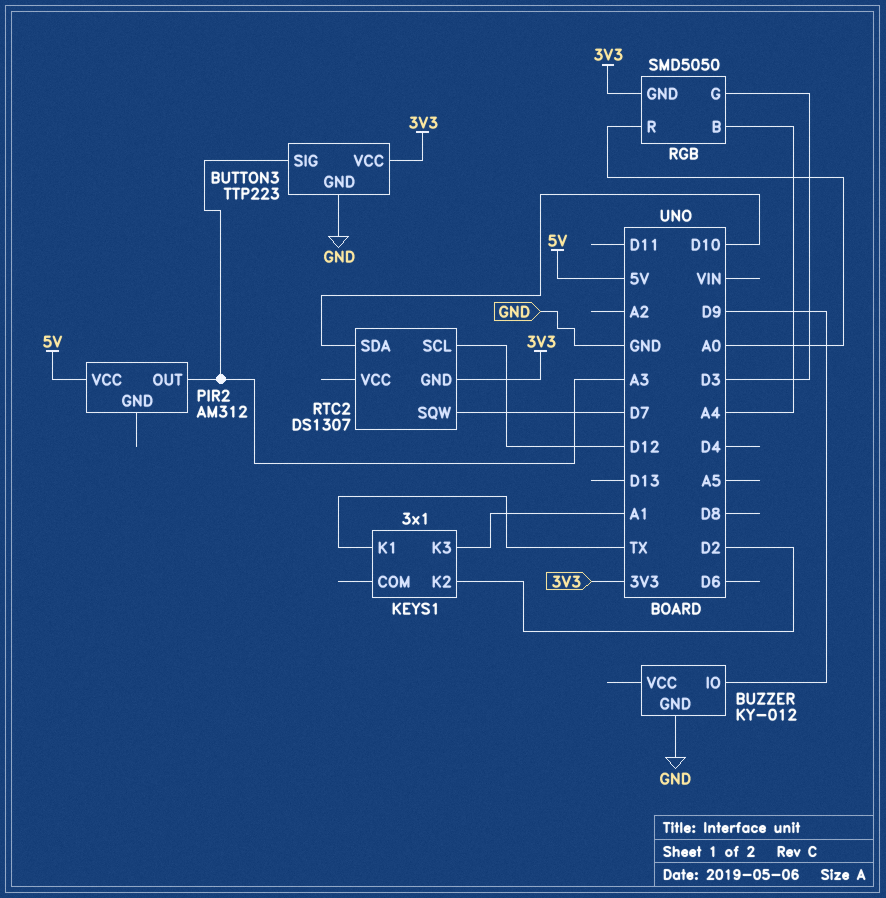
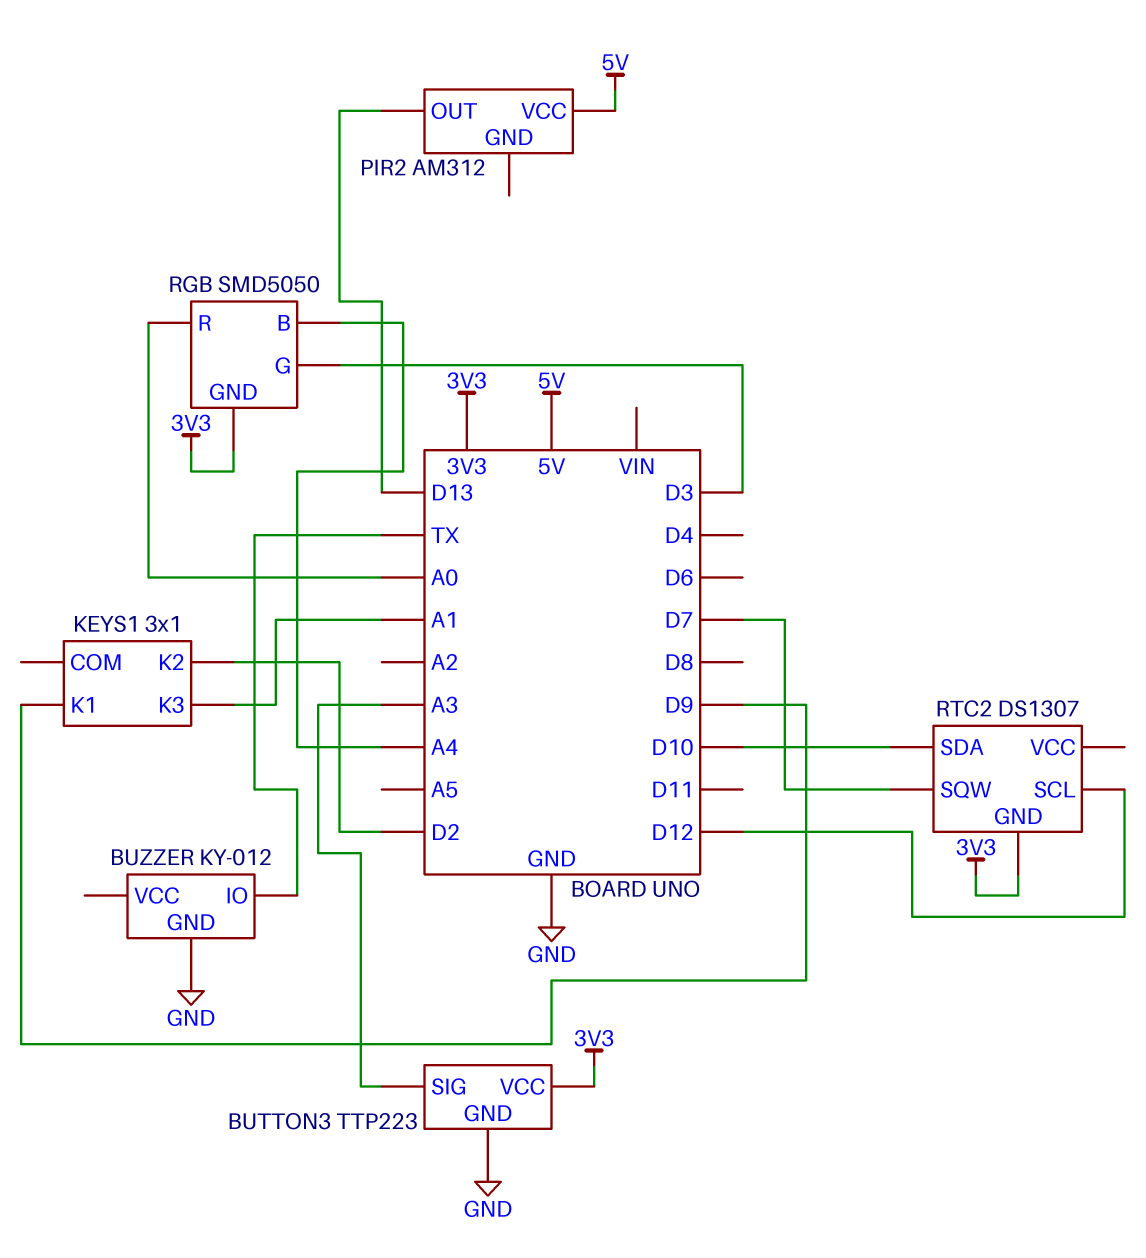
BUZZER pin IO: D9 -> TX
KEYS1 pin K1: TX -> D9
PIR2 pin OUT: A3 -> D13

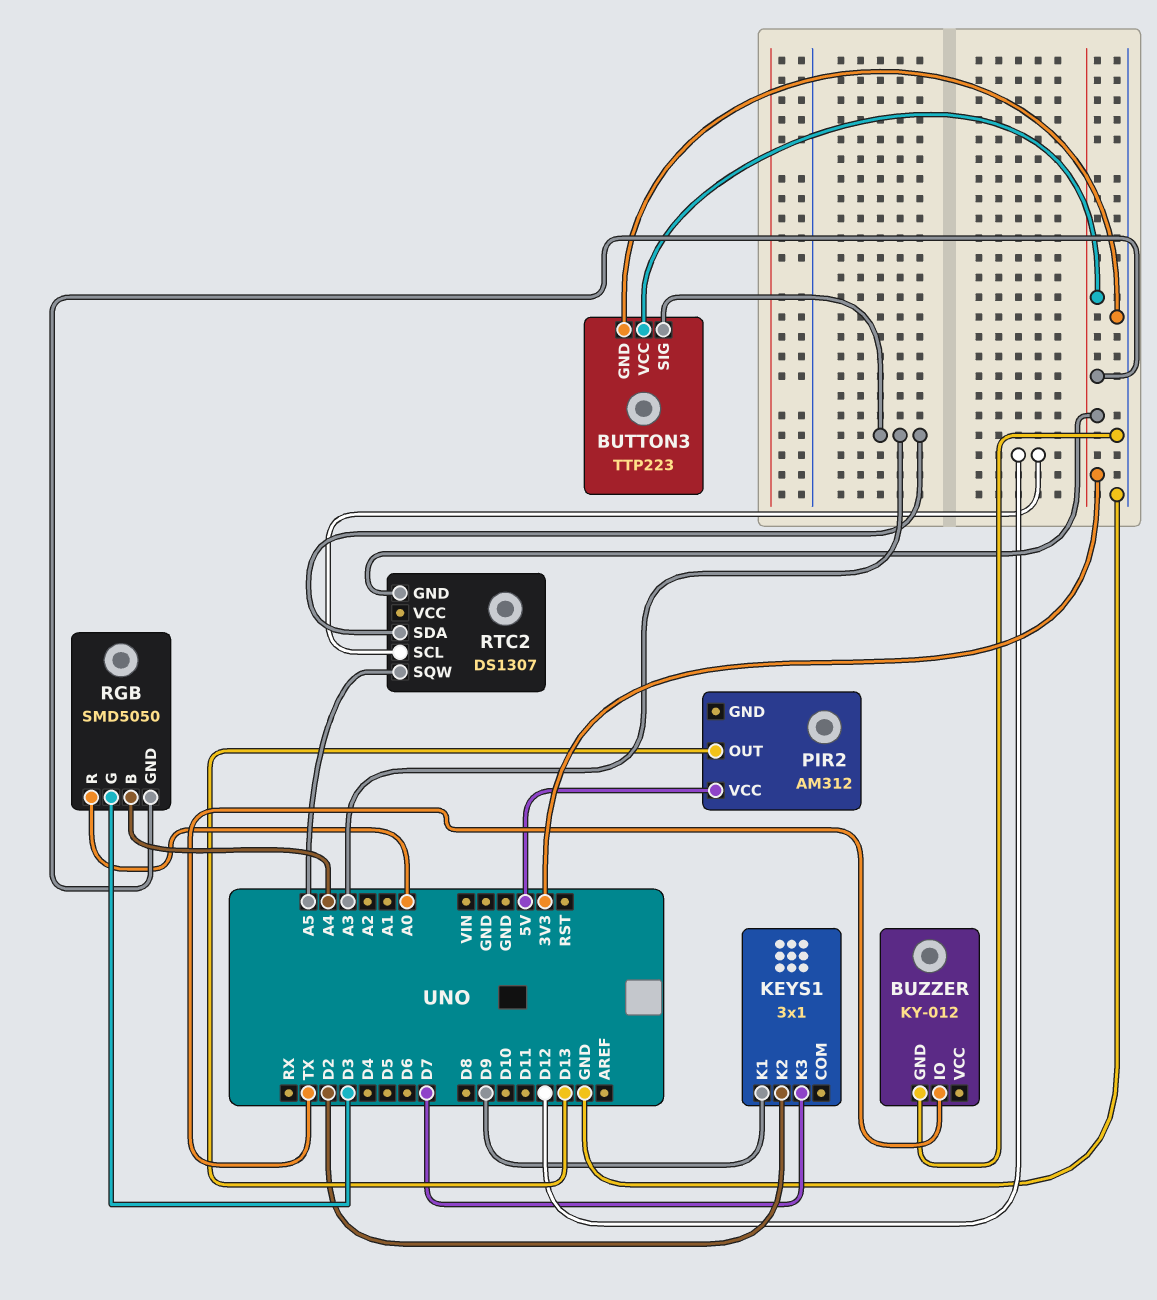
KEYS1 pin K3: A1 -> D7
RTC2 pin SDA: D10 -> A3
RTC2 pin SQW: D7 -> A5

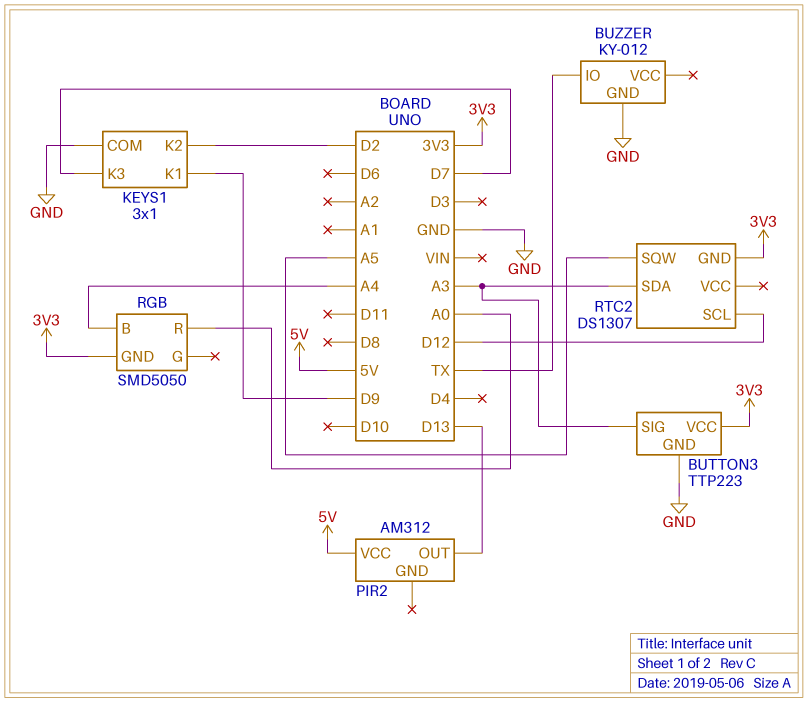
KEYS1 pin COM: none -> GND
RGB pin G: D3 -> none

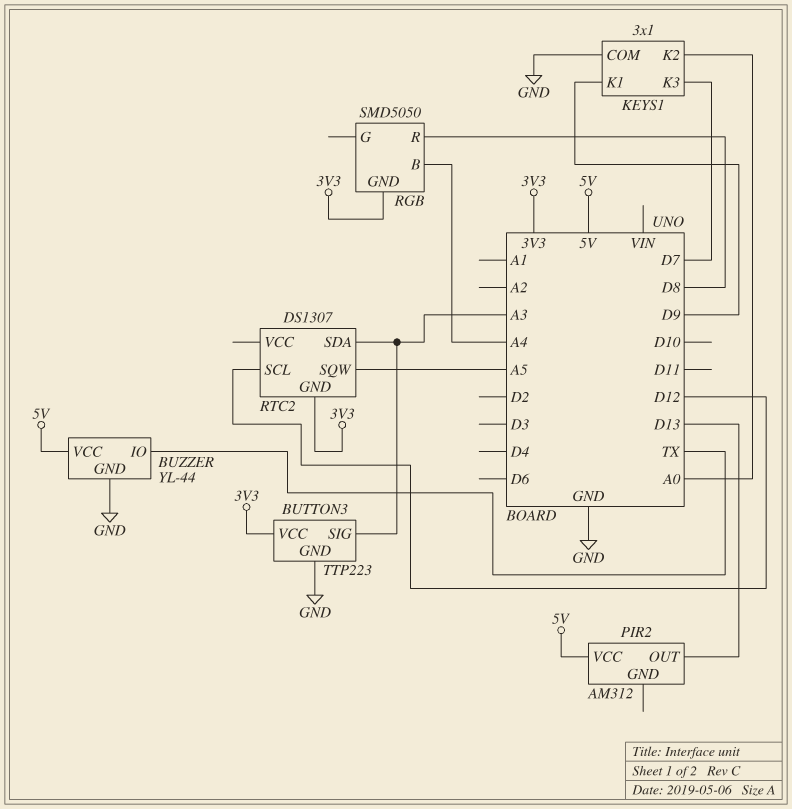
BUZZER: KY-012 -> YL-44
BUZZER pin VCC: none -> 5V
KEYS1 pin K2: D2 -> A0
RGB pin R: A0 -> D8

